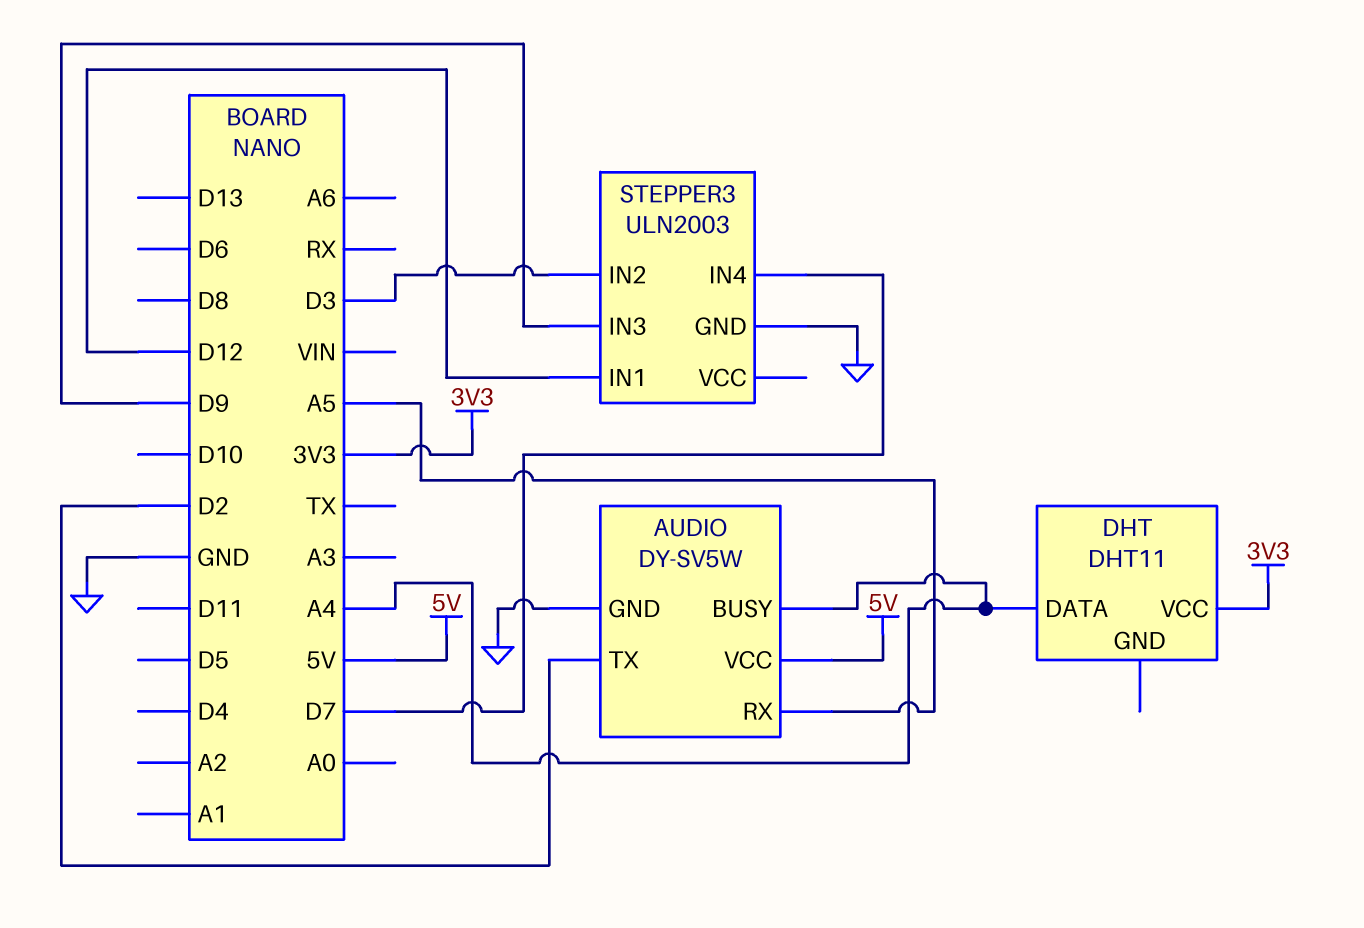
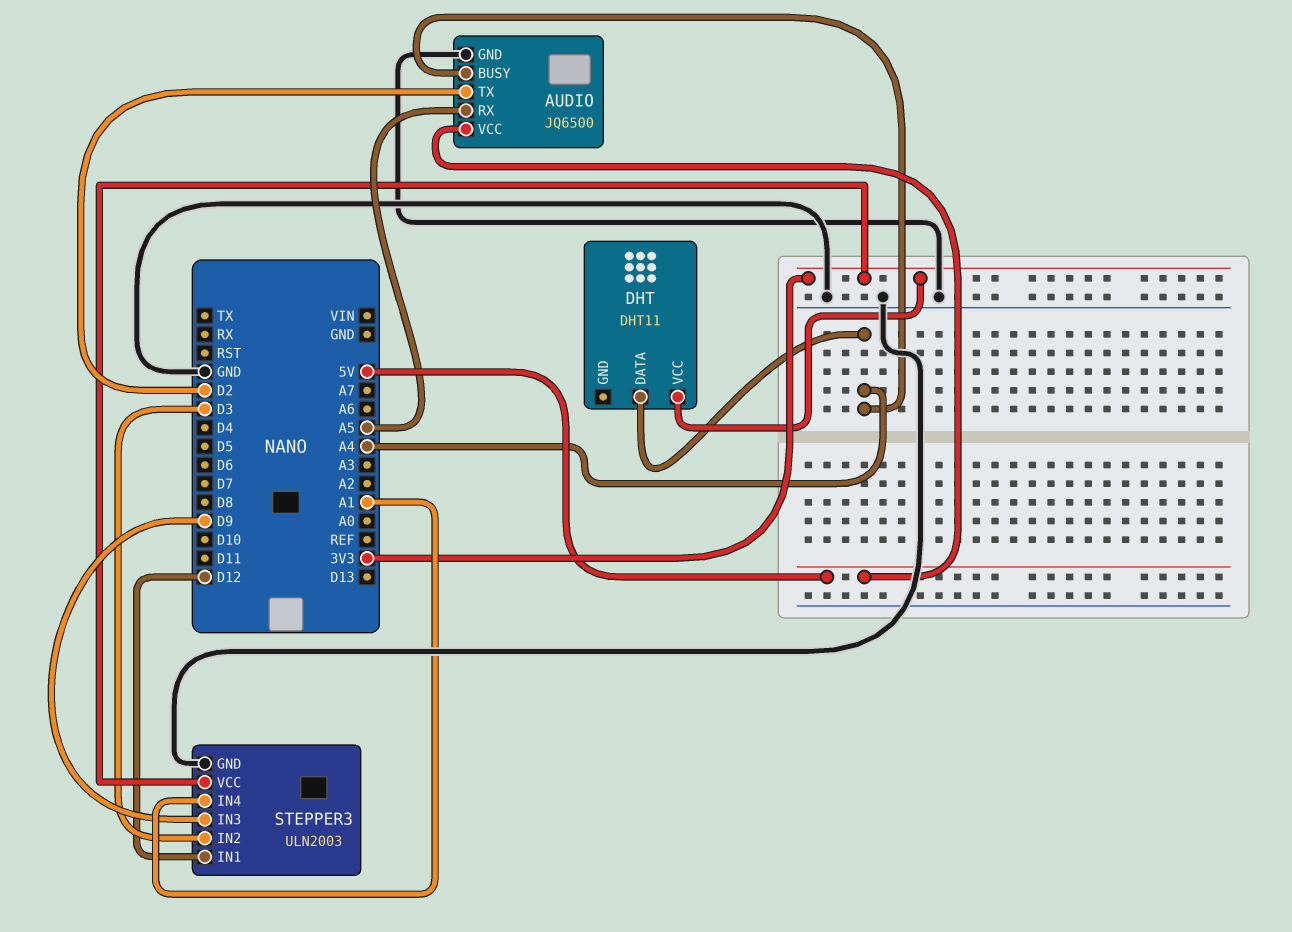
AUDIO: DY-SV5W -> JQ6500
STEPPER3 pin IN4: D7 -> A1
STEPPER3 pin VCC: none -> 3V3

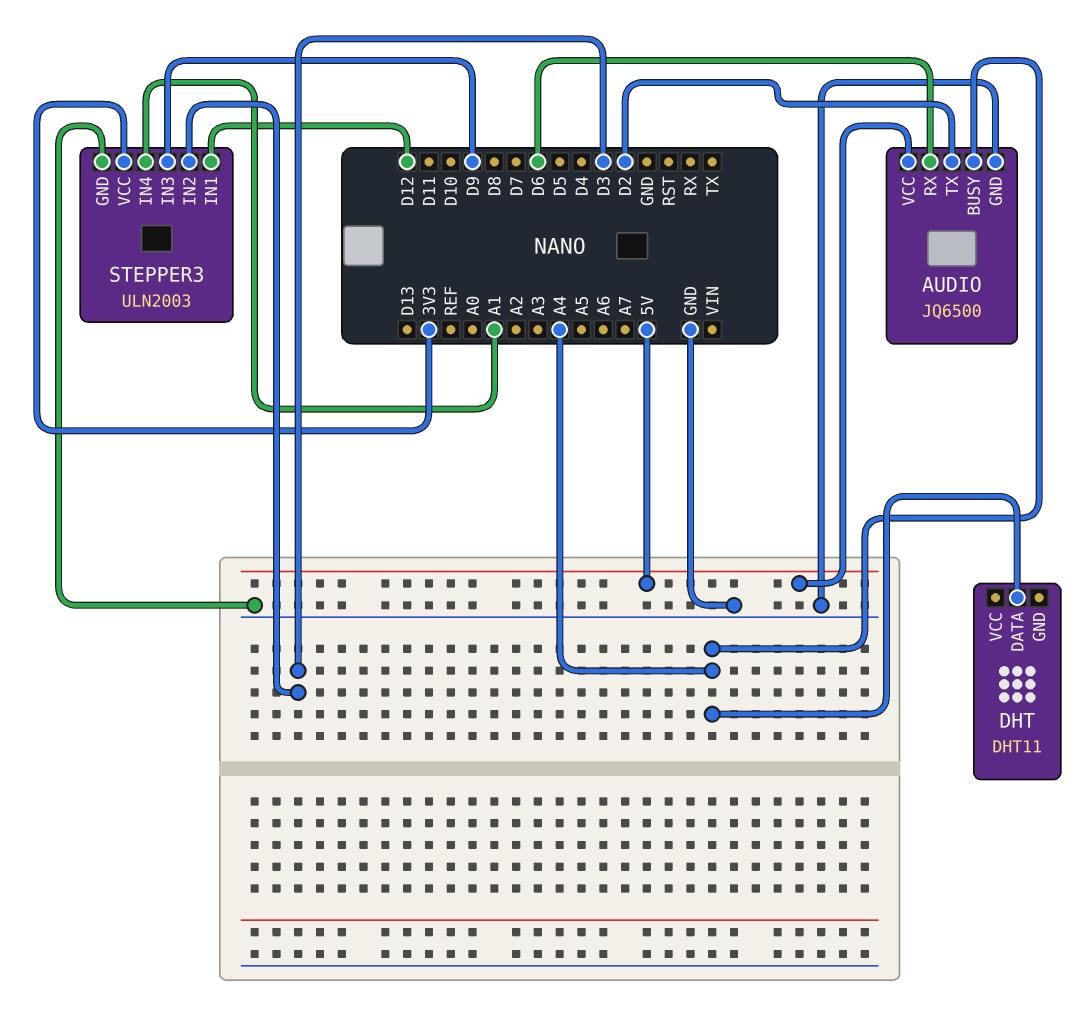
AUDIO pin RX: A5 -> D6
DHT pin VCC: 3V3 -> none

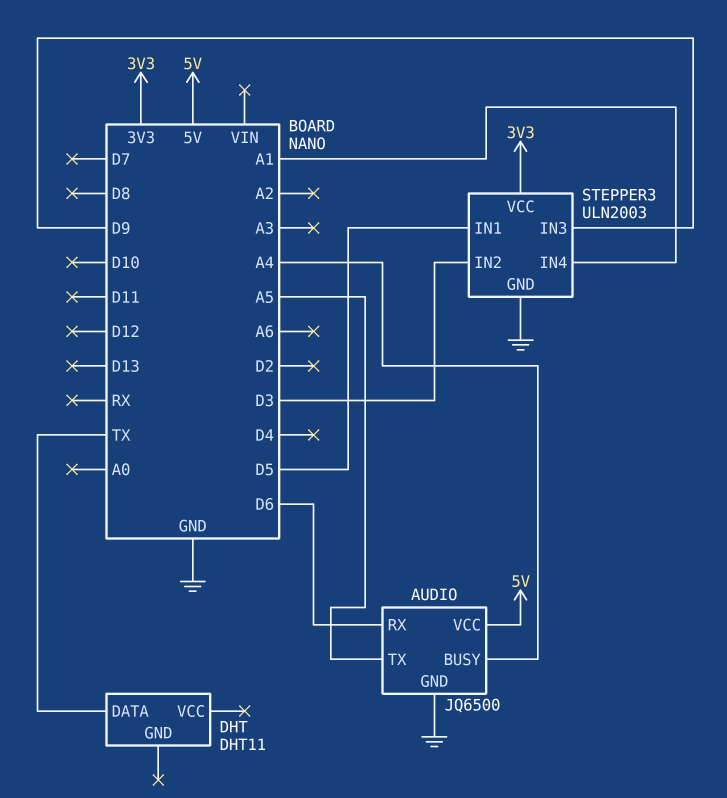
AUDIO pin TX: D2 -> A5
DHT pin DATA: A4 -> TX
STEPPER3 pin IN1: D12 -> D5

